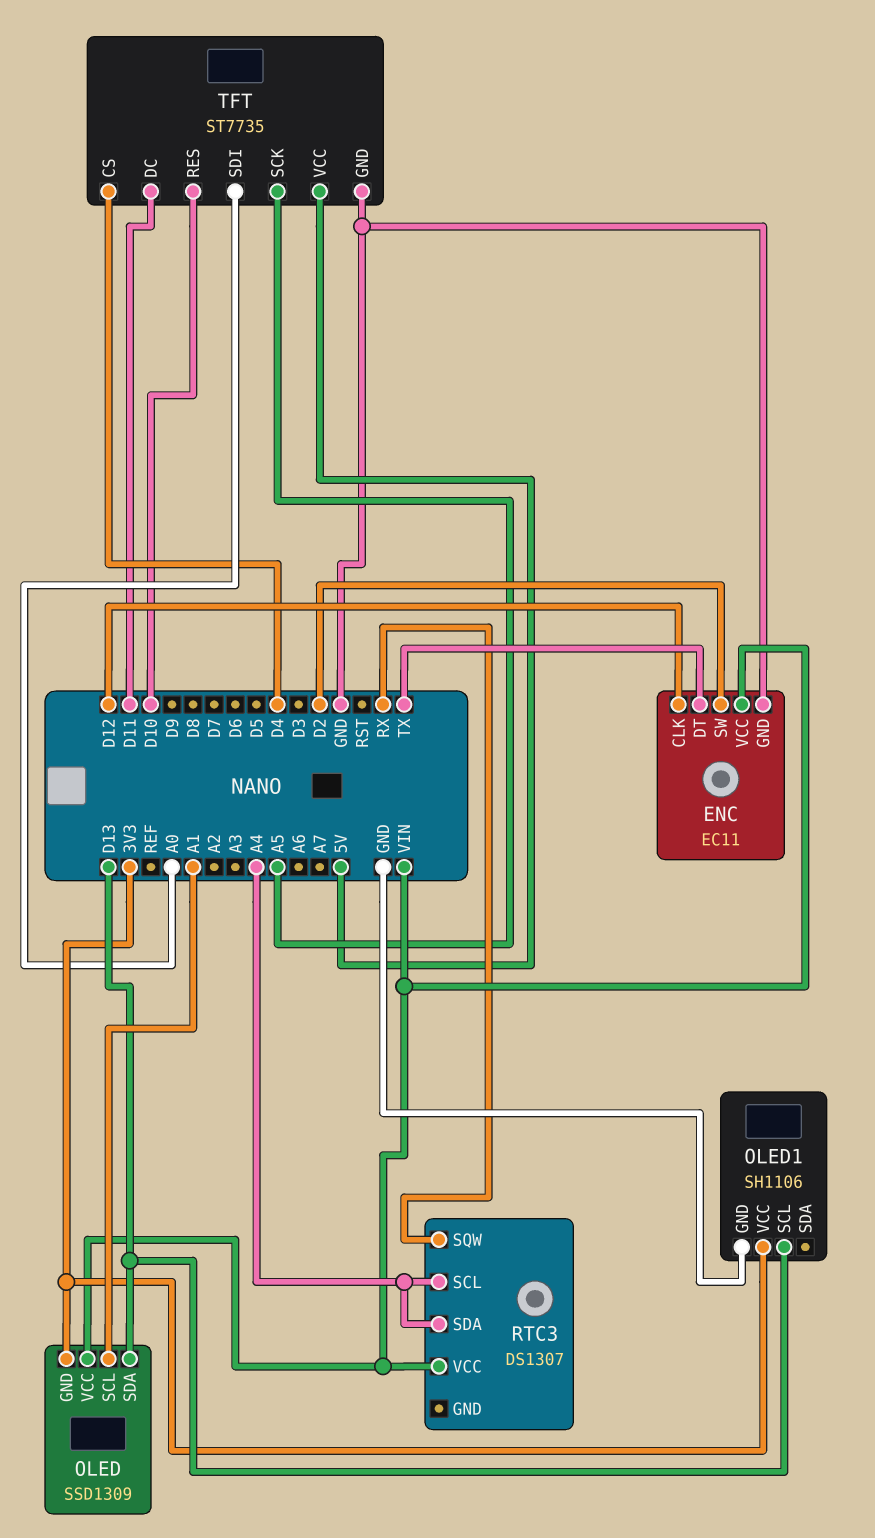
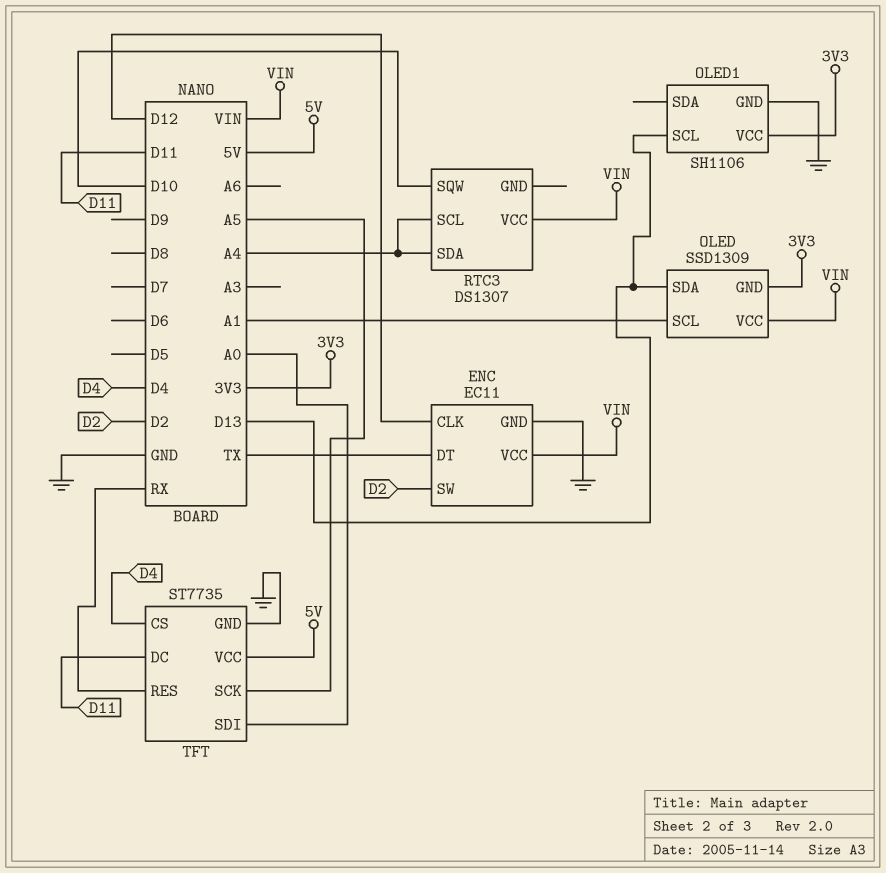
RTC3 pin SQW: RX -> D10
TFT pin RES: D10 -> RX

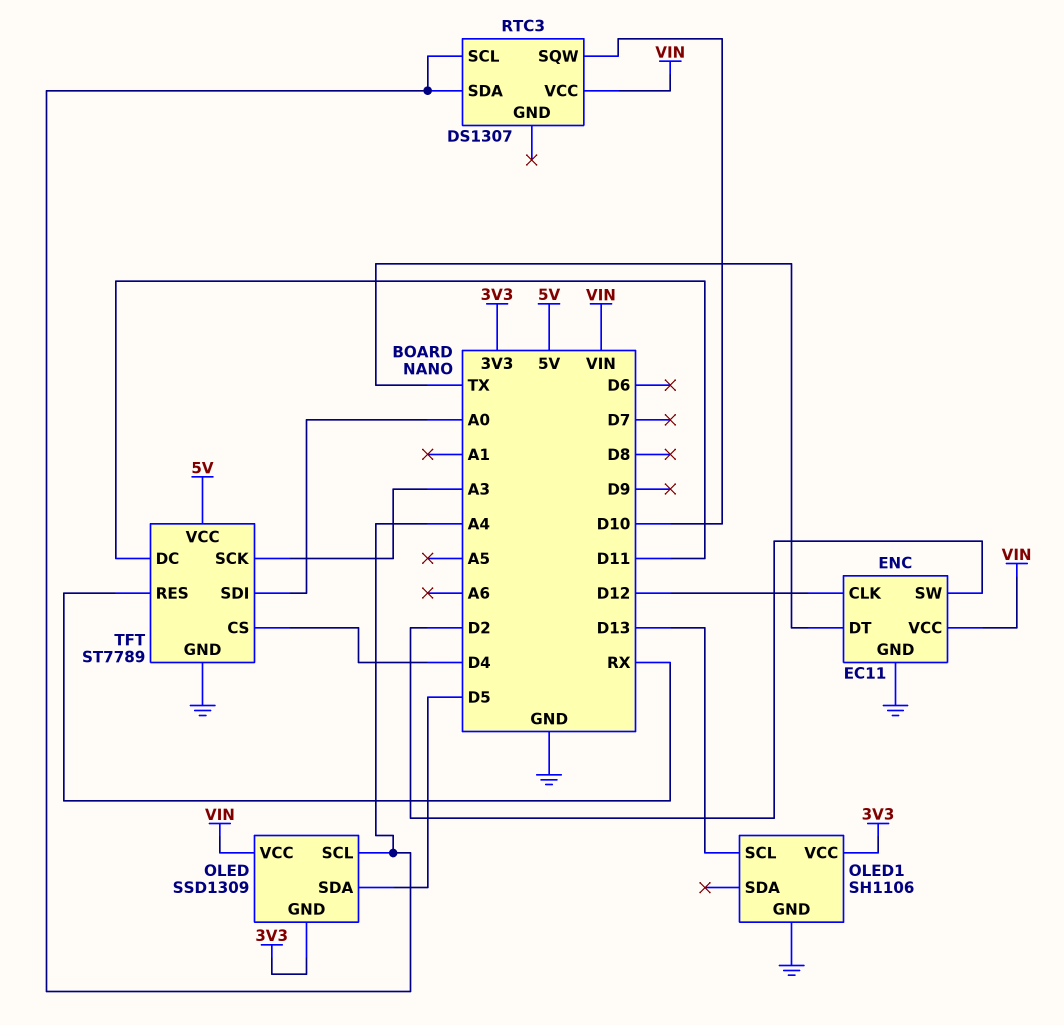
OLED pin SCL: A1 -> A4
OLED pin SDA: D13 -> D5
TFT: ST7735 -> ST7789
TFT pin SCK: A5 -> A3

